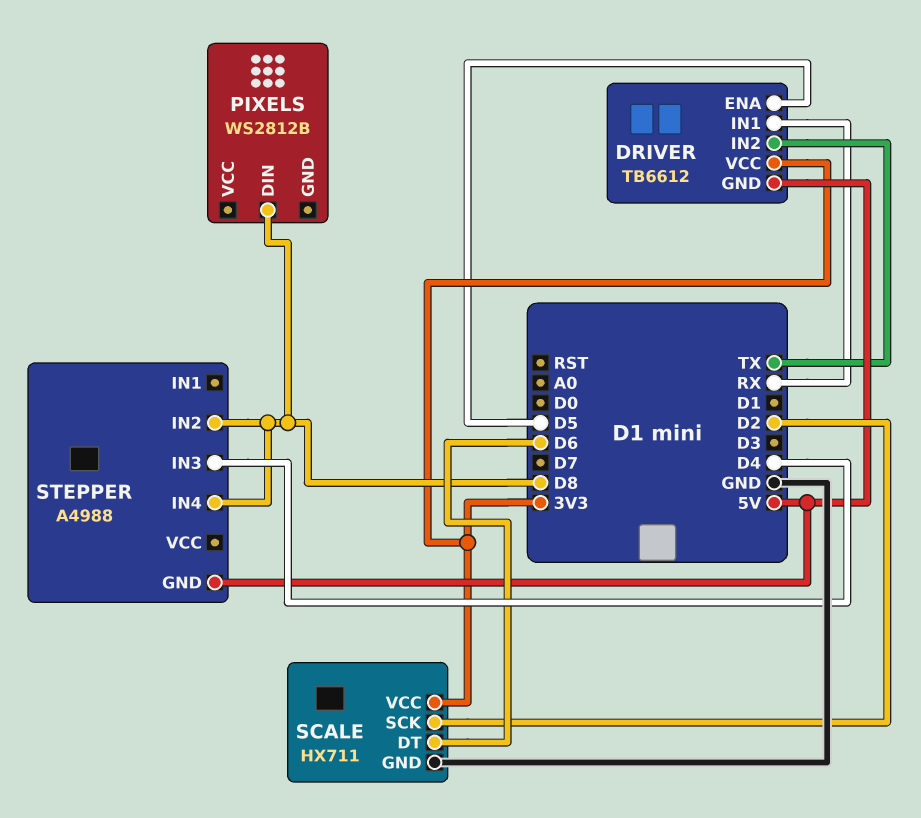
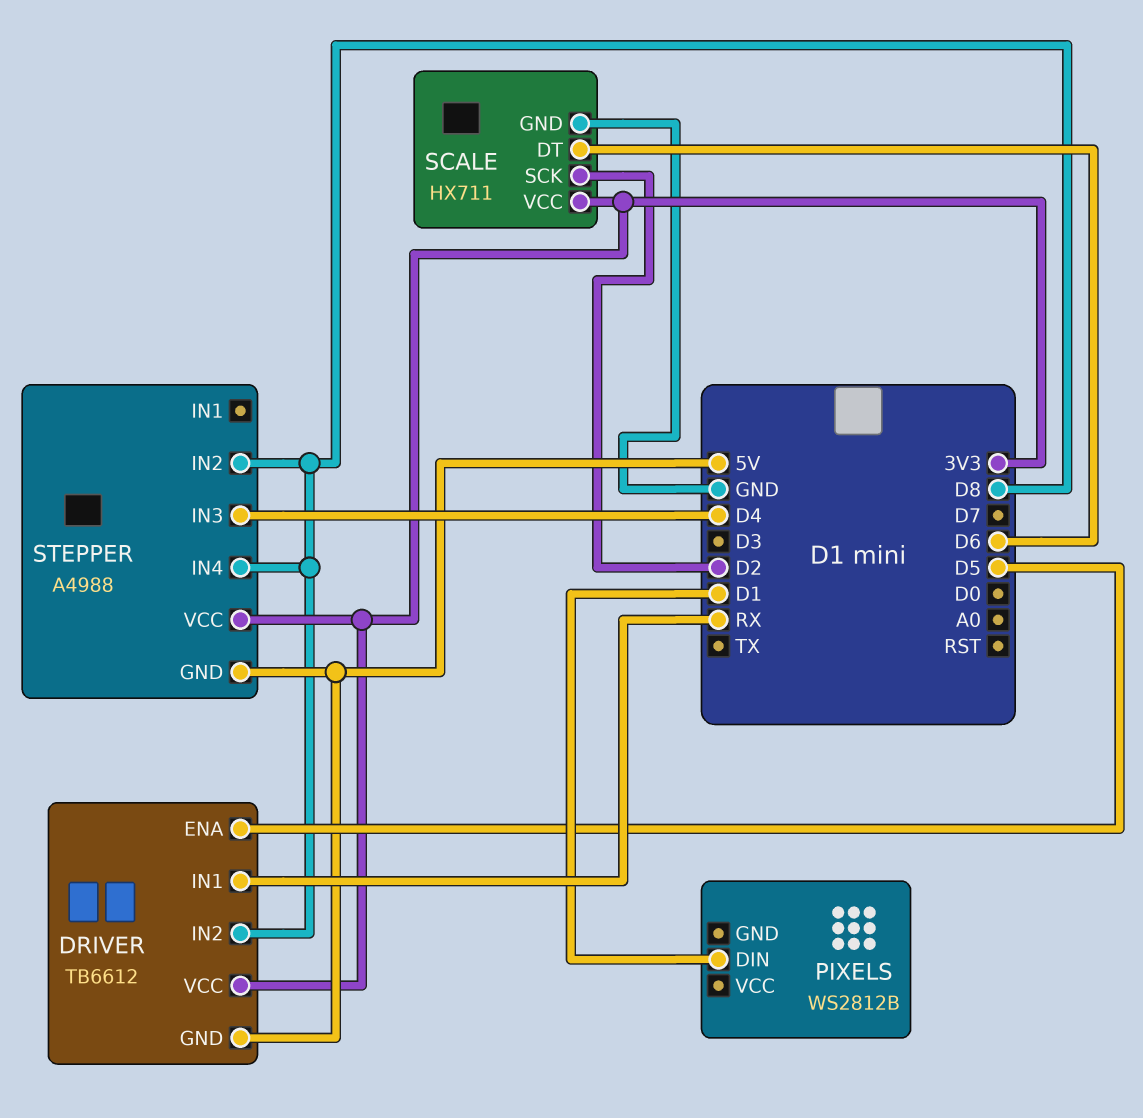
DRIVER pin IN2: TX -> D8
PIXELS pin DIN: D8 -> D1
STEPPER pin VCC: none -> 3V3

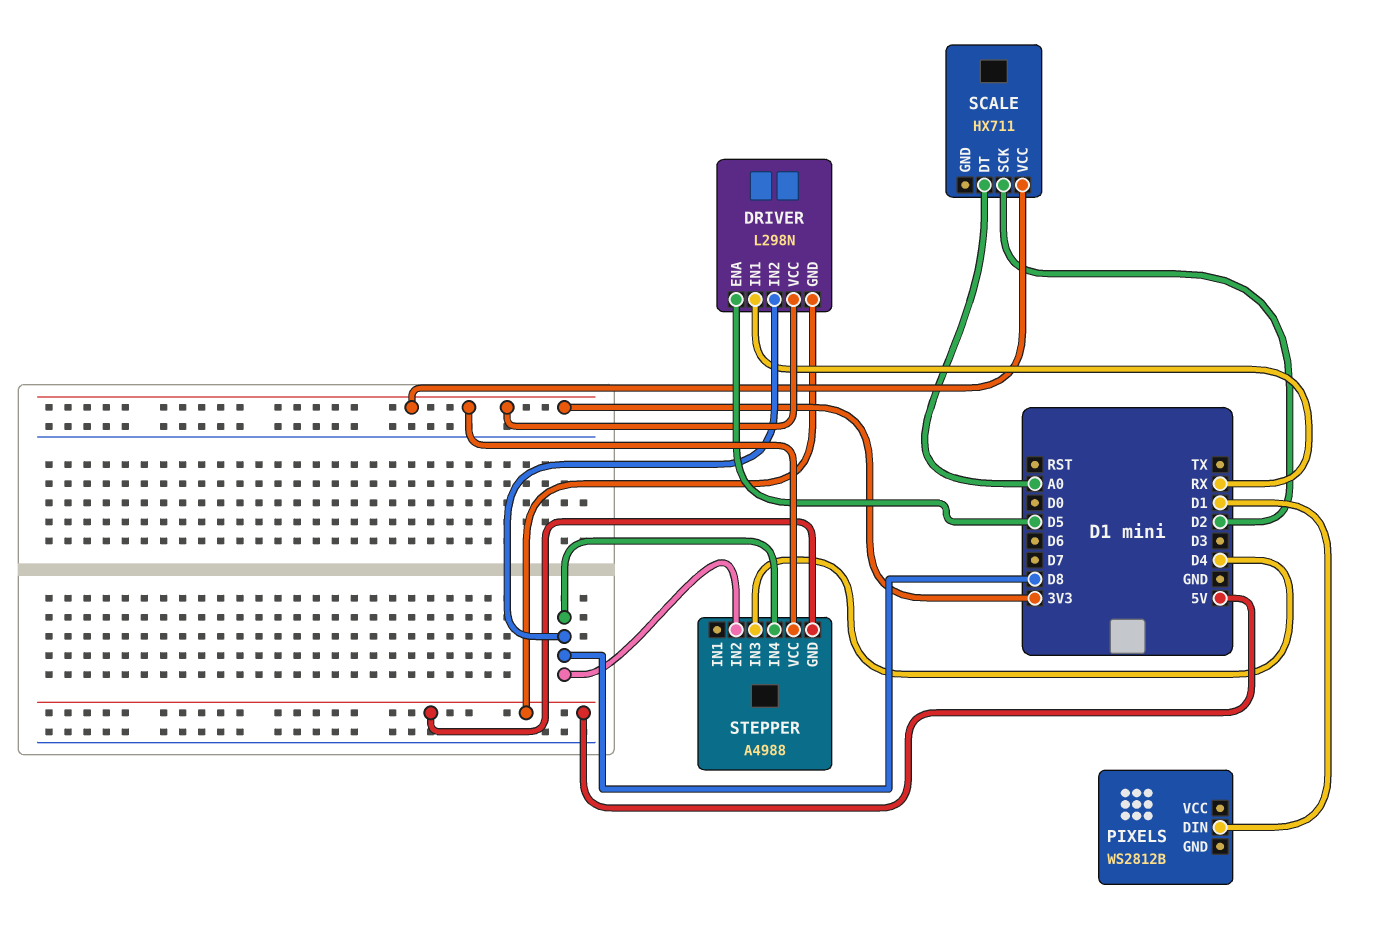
DRIVER: TB6612 -> L298N
SCALE pin DT: D6 -> A0
SCALE pin GND: GND -> none

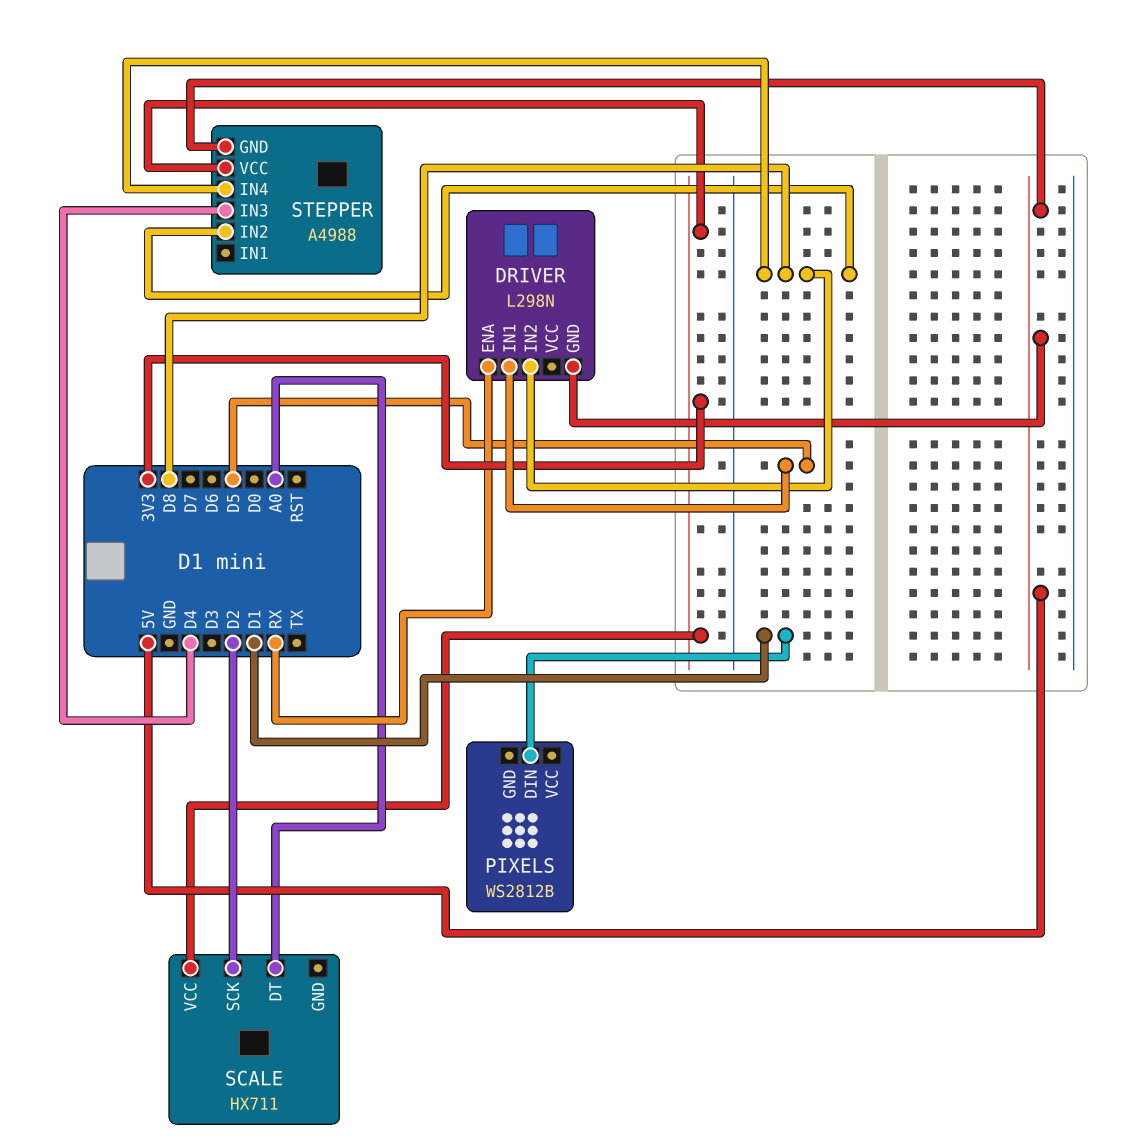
DRIVER pin ENA: D5 -> RX
DRIVER pin IN1: RX -> D5
DRIVER pin VCC: 3V3 -> none

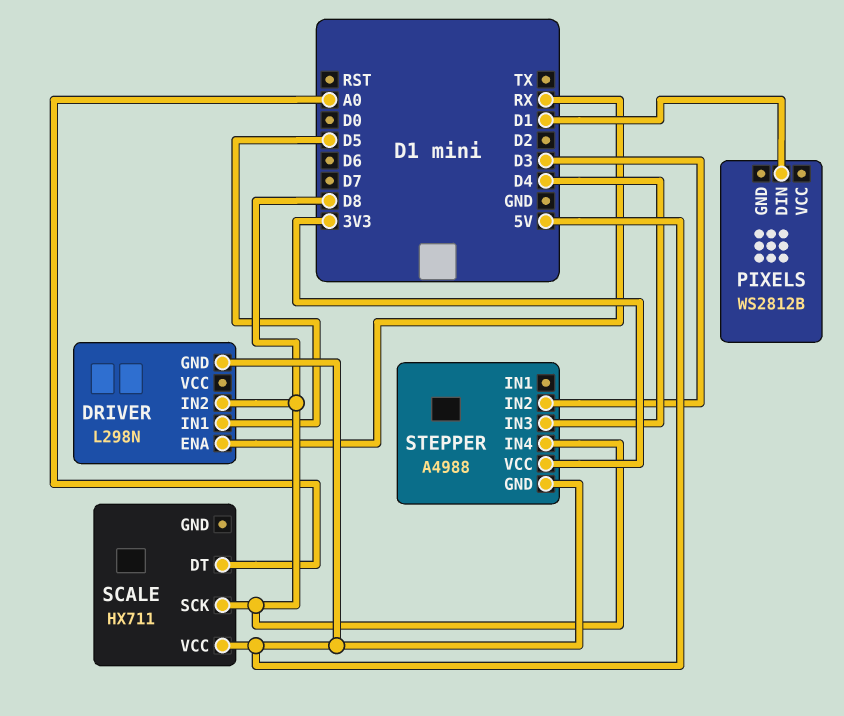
SCALE pin SCK: D2 -> D8
SCALE pin VCC: 3V3 -> 5V
STEPPER pin IN2: D8 -> D3

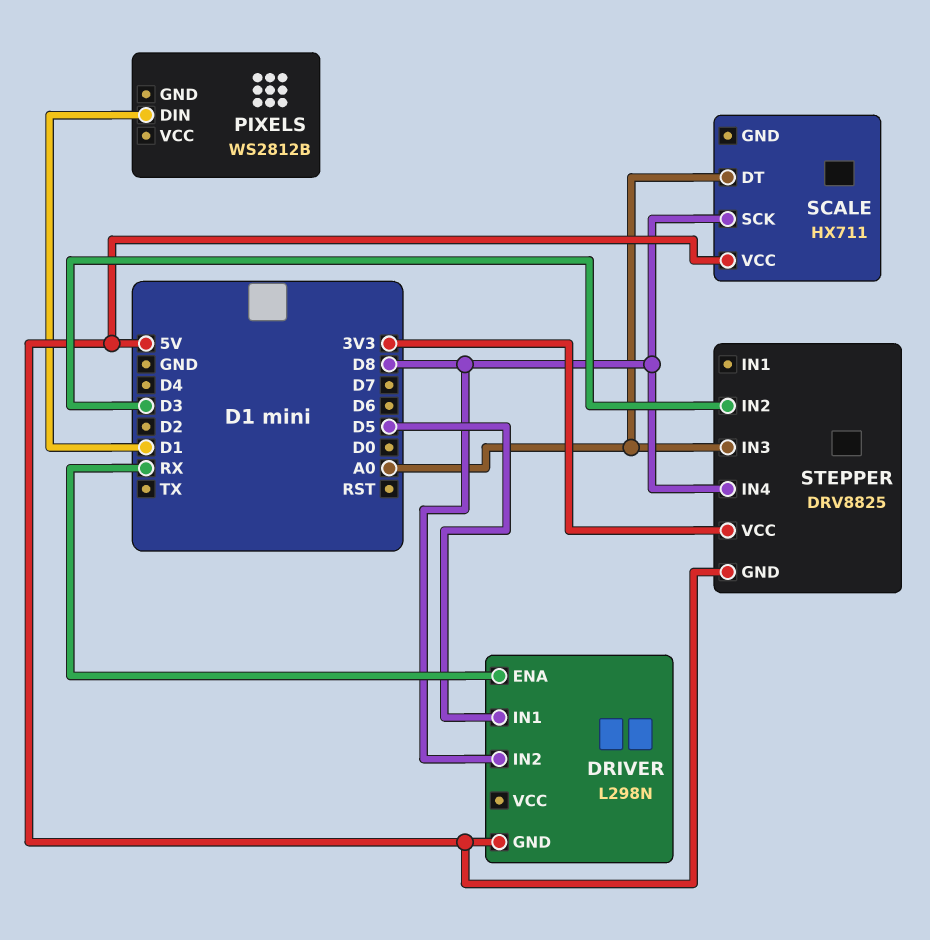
STEPPER: A4988 -> DRV8825
STEPPER pin IN3: D4 -> A0

